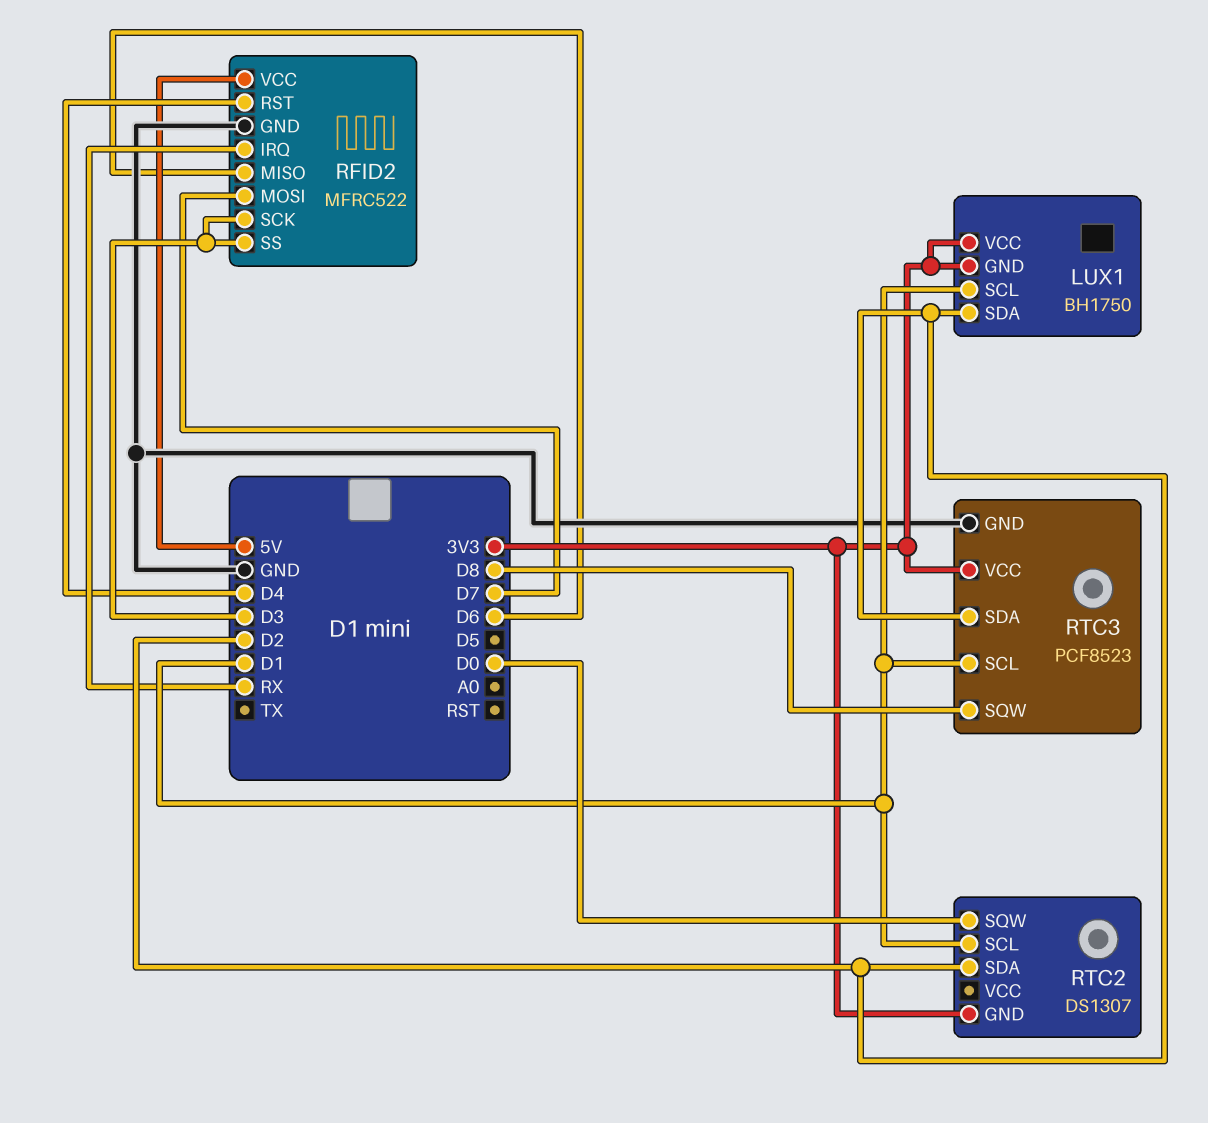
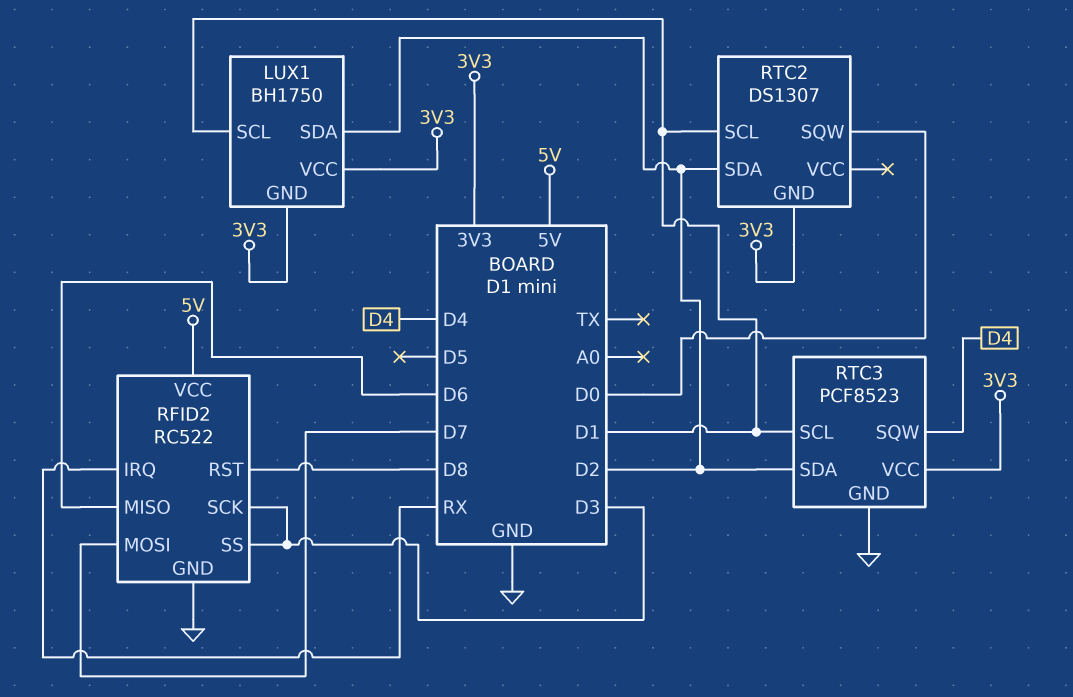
RFID2: MFRC522 -> RC522
RFID2 pin RST: D4 -> D8
RTC3 pin SQW: D8 -> D4

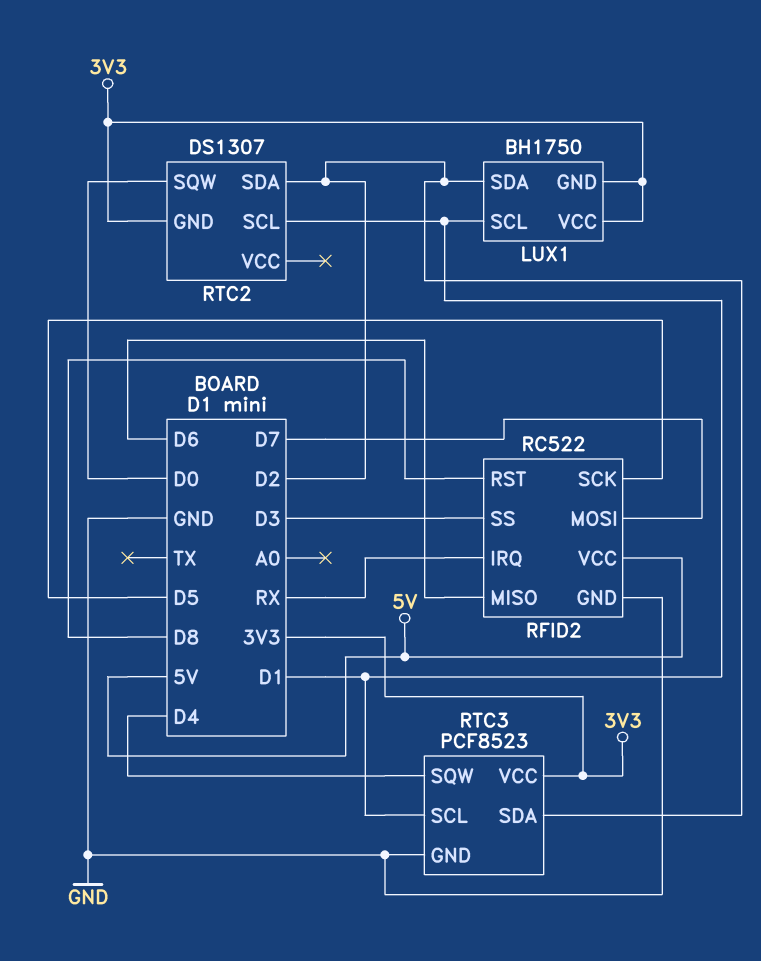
RFID2 pin SCK: D3 -> D5

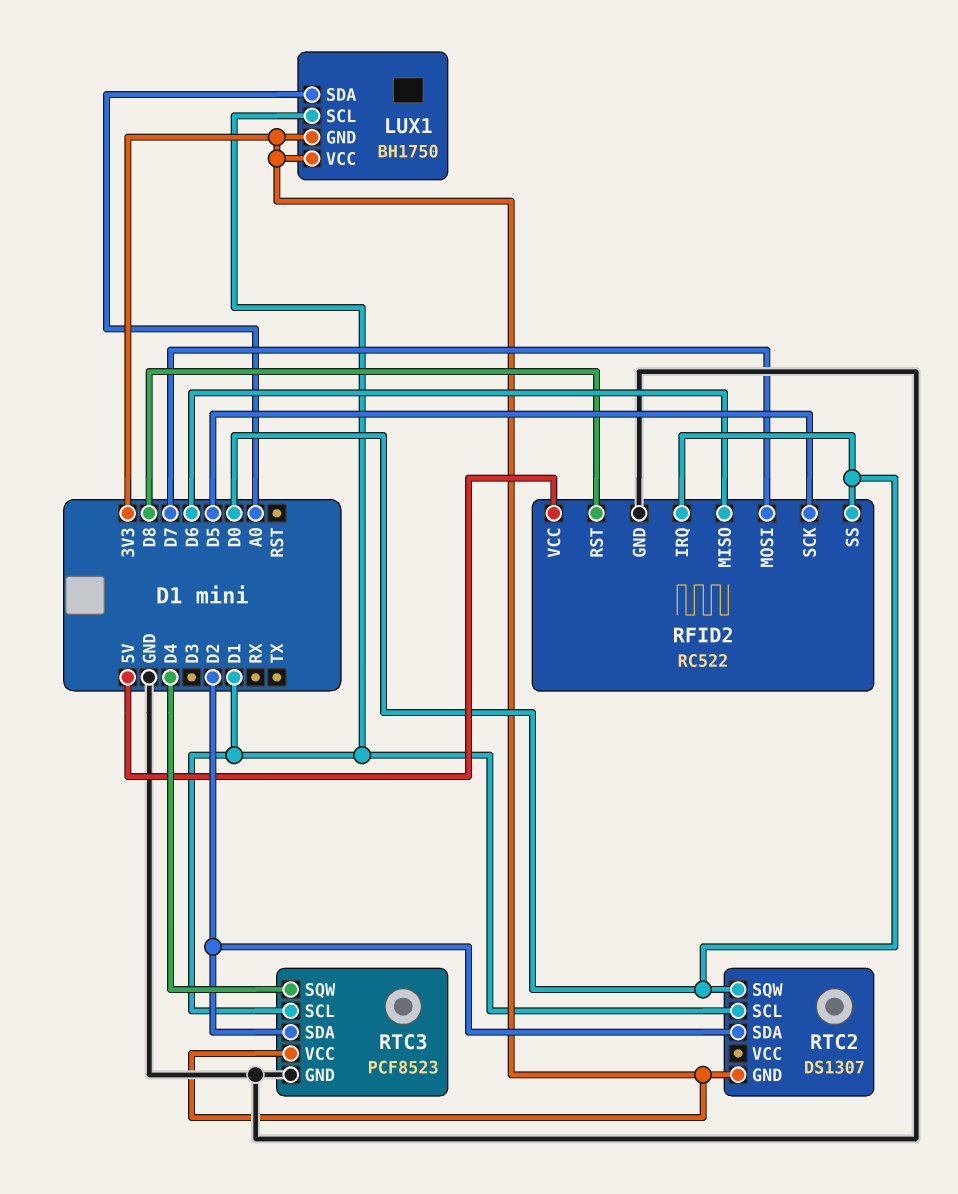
LUX1 pin SDA: D2 -> A0
RFID2 pin IRQ: RX -> D0
RFID2 pin SS: D3 -> D0

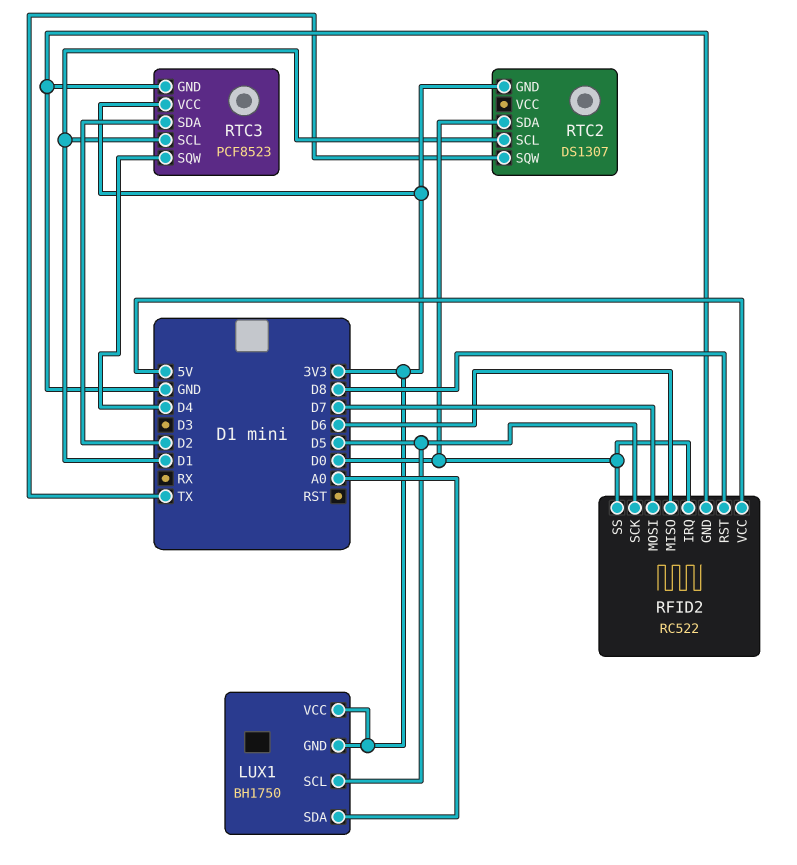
LUX1 pin SCL: D1 -> D5
RTC2 pin SDA: D2 -> D0
RTC2 pin SQW: D0 -> TX

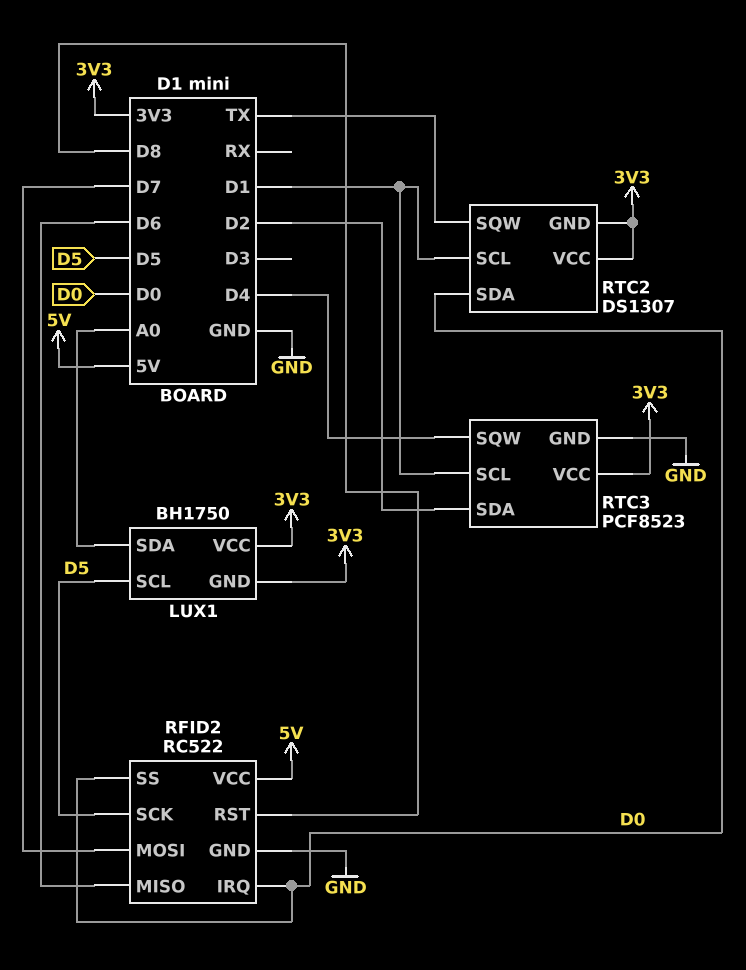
RTC2 pin VCC: none -> 3V3

